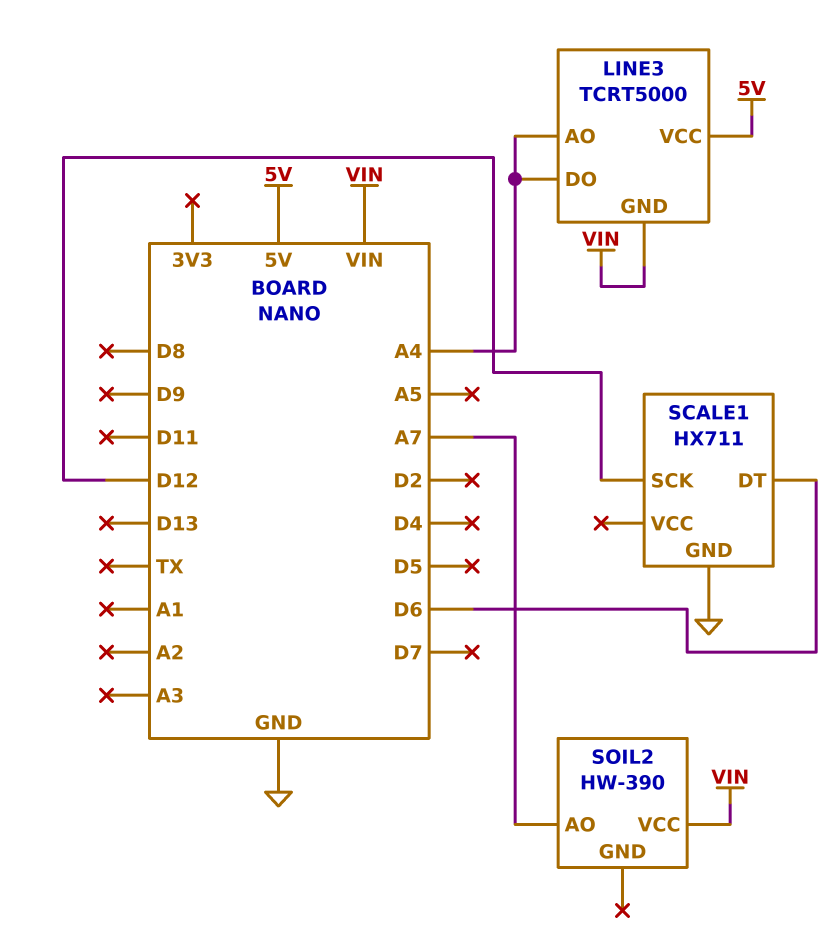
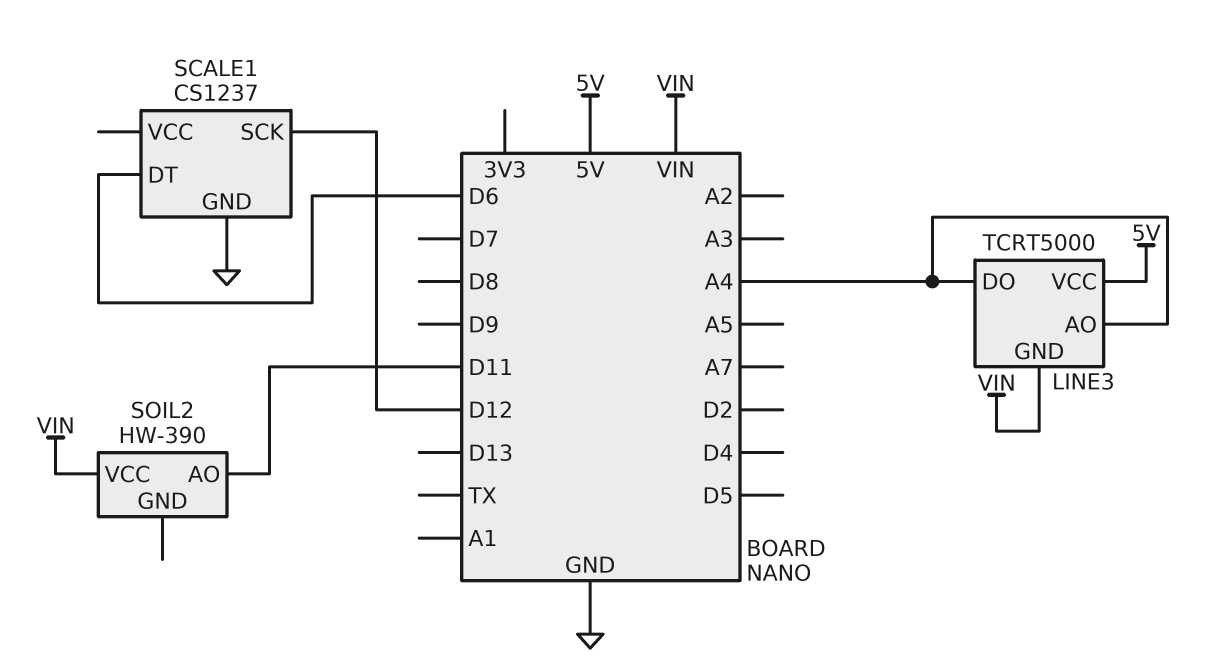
SCALE1: HX711 -> CS1237
SOIL2 pin AO: A7 -> D11

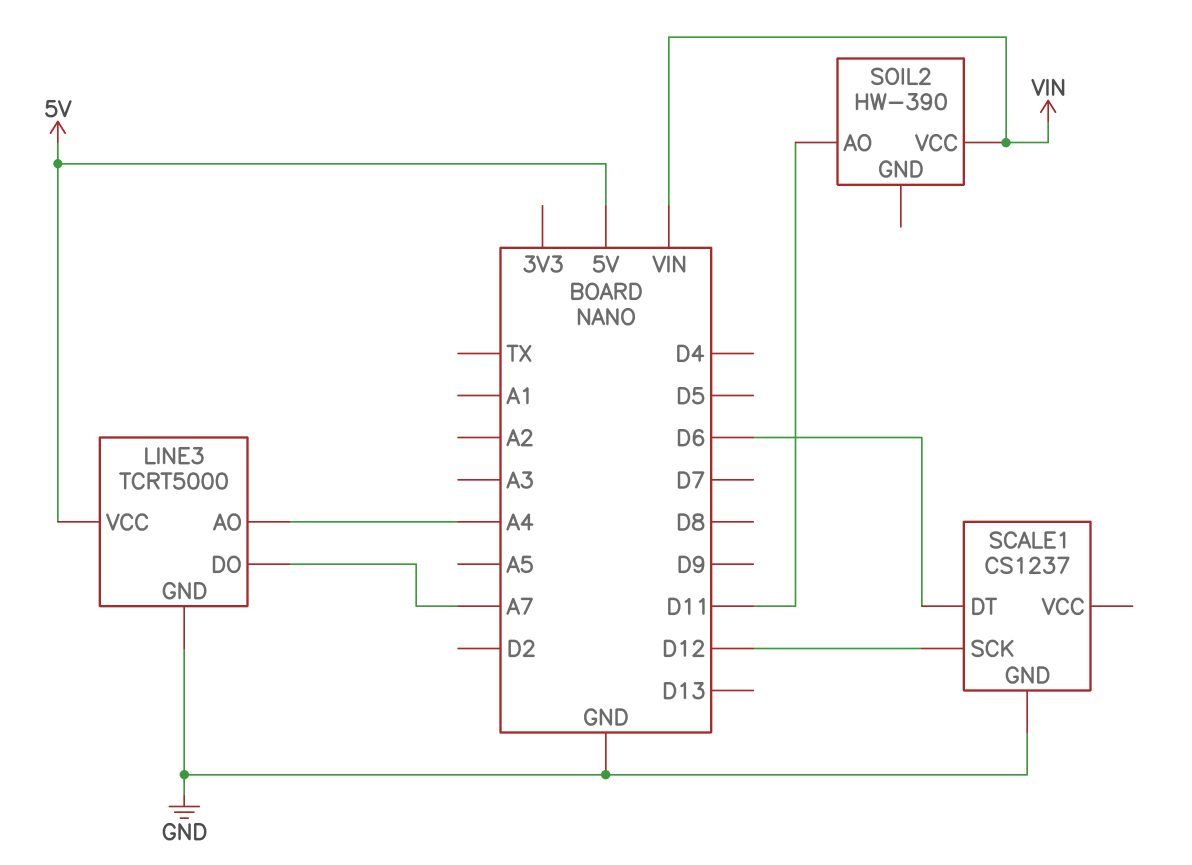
LINE3 pin DO: A4 -> A7
LINE3 pin GND: VIN -> GND

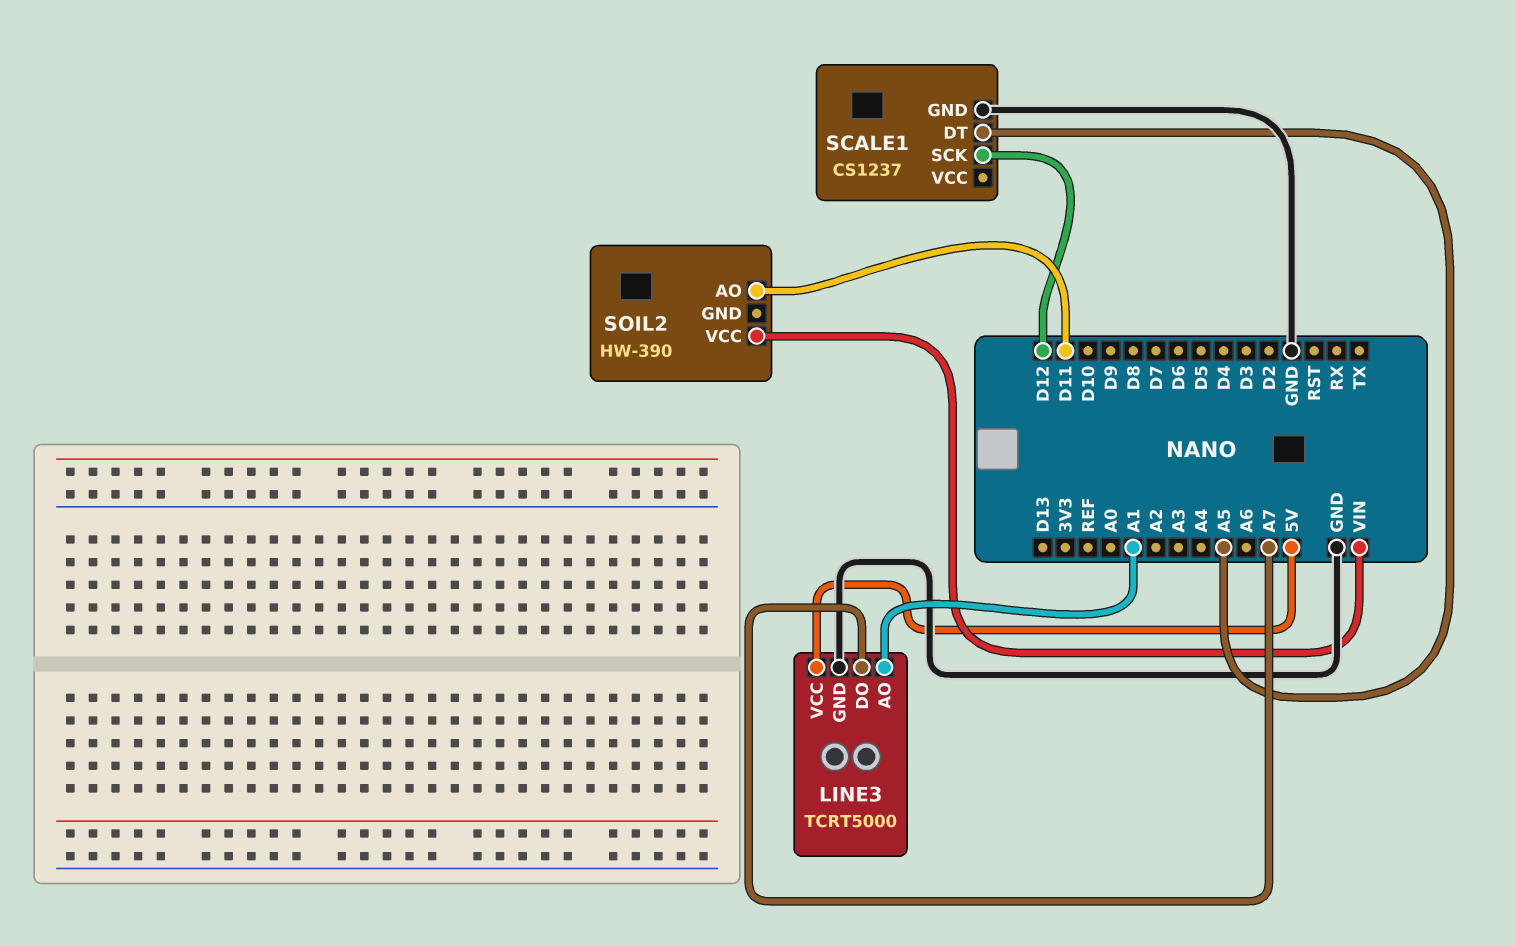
LINE3 pin AO: A4 -> A1
SCALE1 pin DT: D6 -> A5

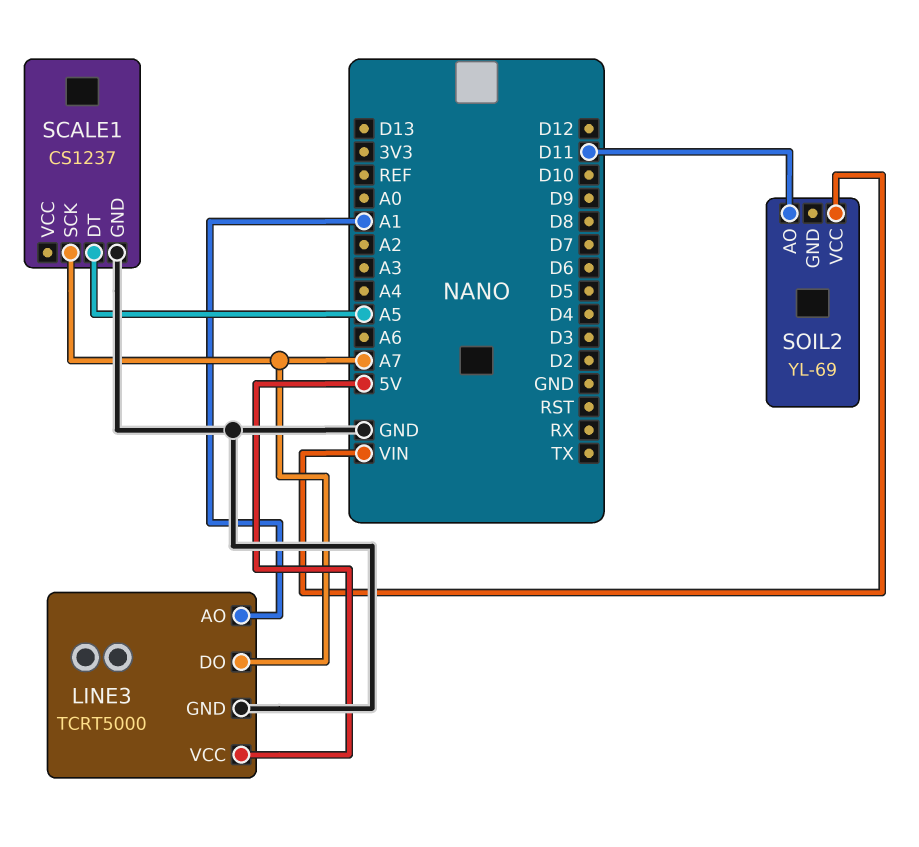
SCALE1 pin SCK: D12 -> A7
SOIL2: HW-390 -> YL-69

